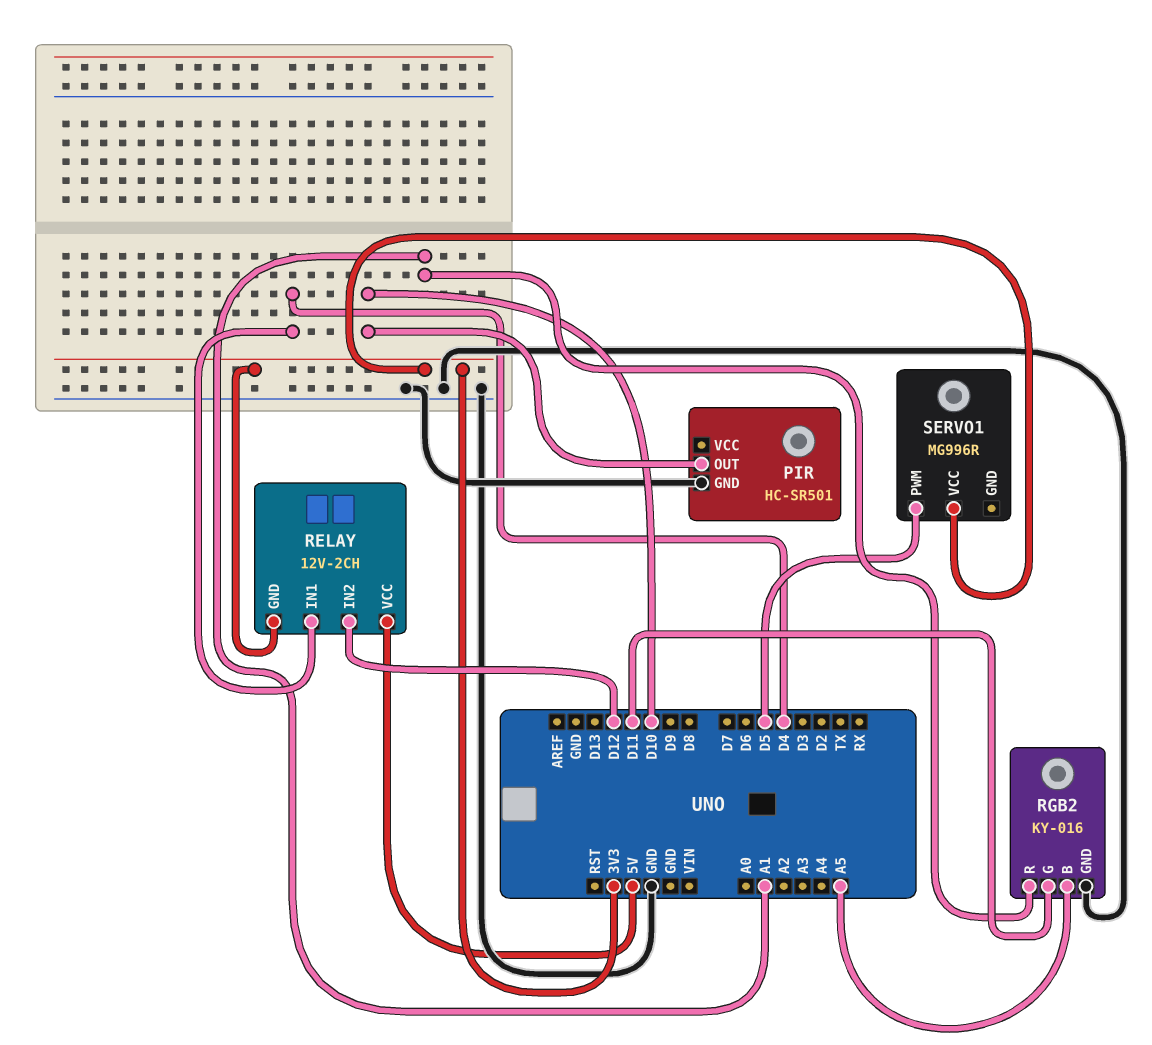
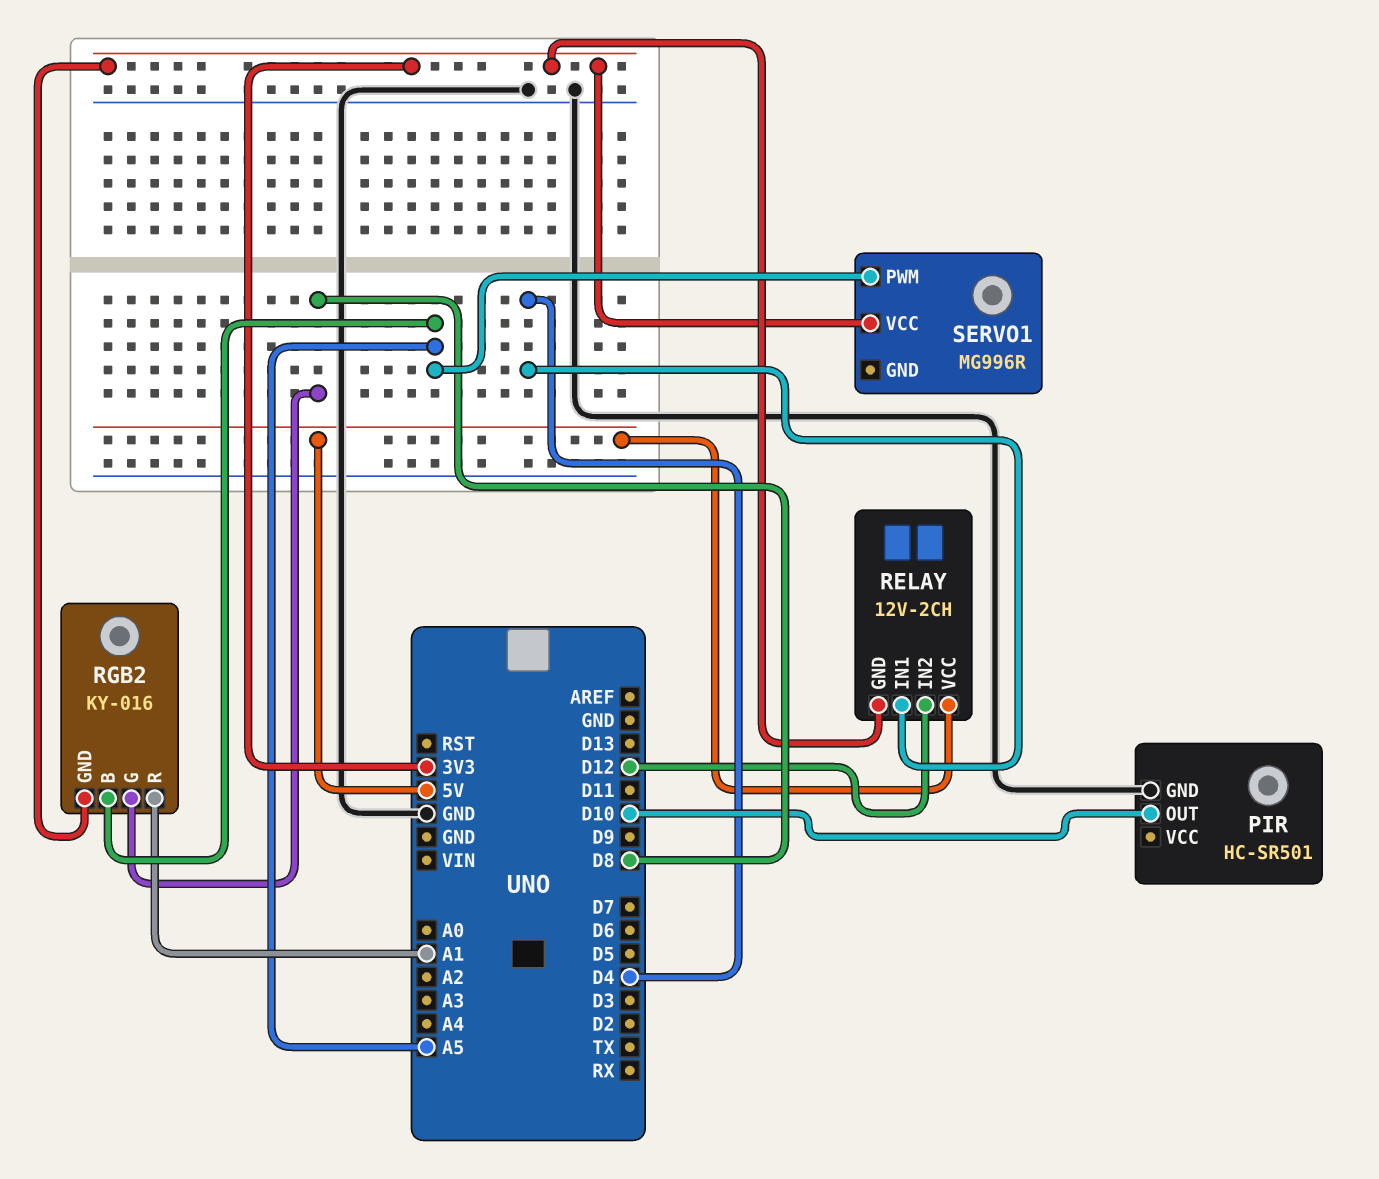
RGB2 pin G: D11 -> D8
RGB2 pin GND: GND -> 3V3
SERVO1 pin PWM: D5 -> A5

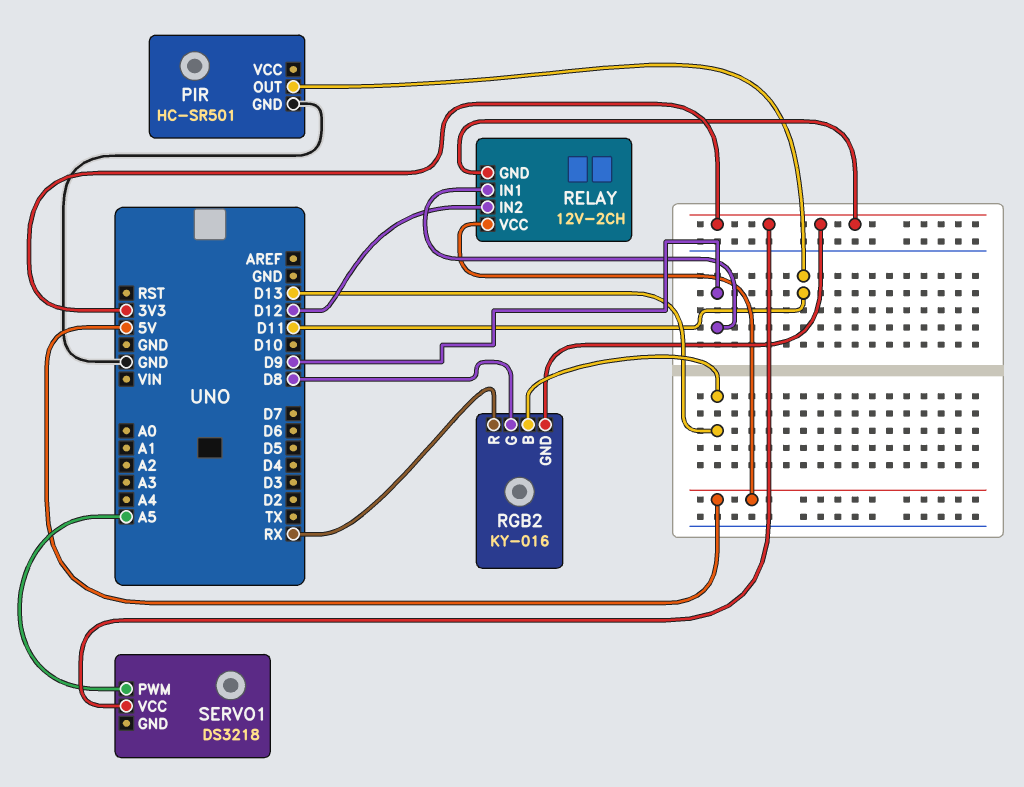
PIR pin OUT: D10 -> D11
RELAY pin IN1: D4 -> D9
RGB2 pin B: A5 -> D13
RGB2 pin R: A1 -> RX
SERVO1: MG996R -> DS3218

